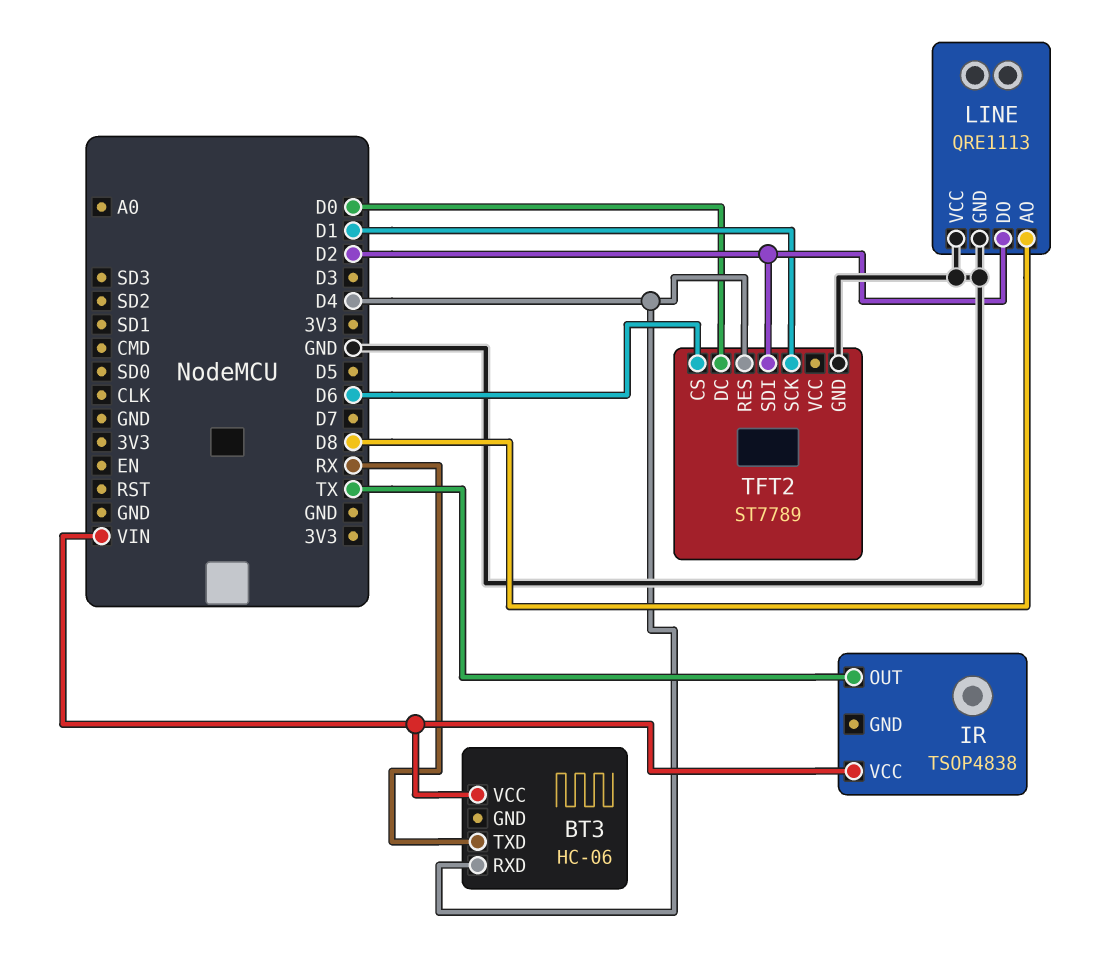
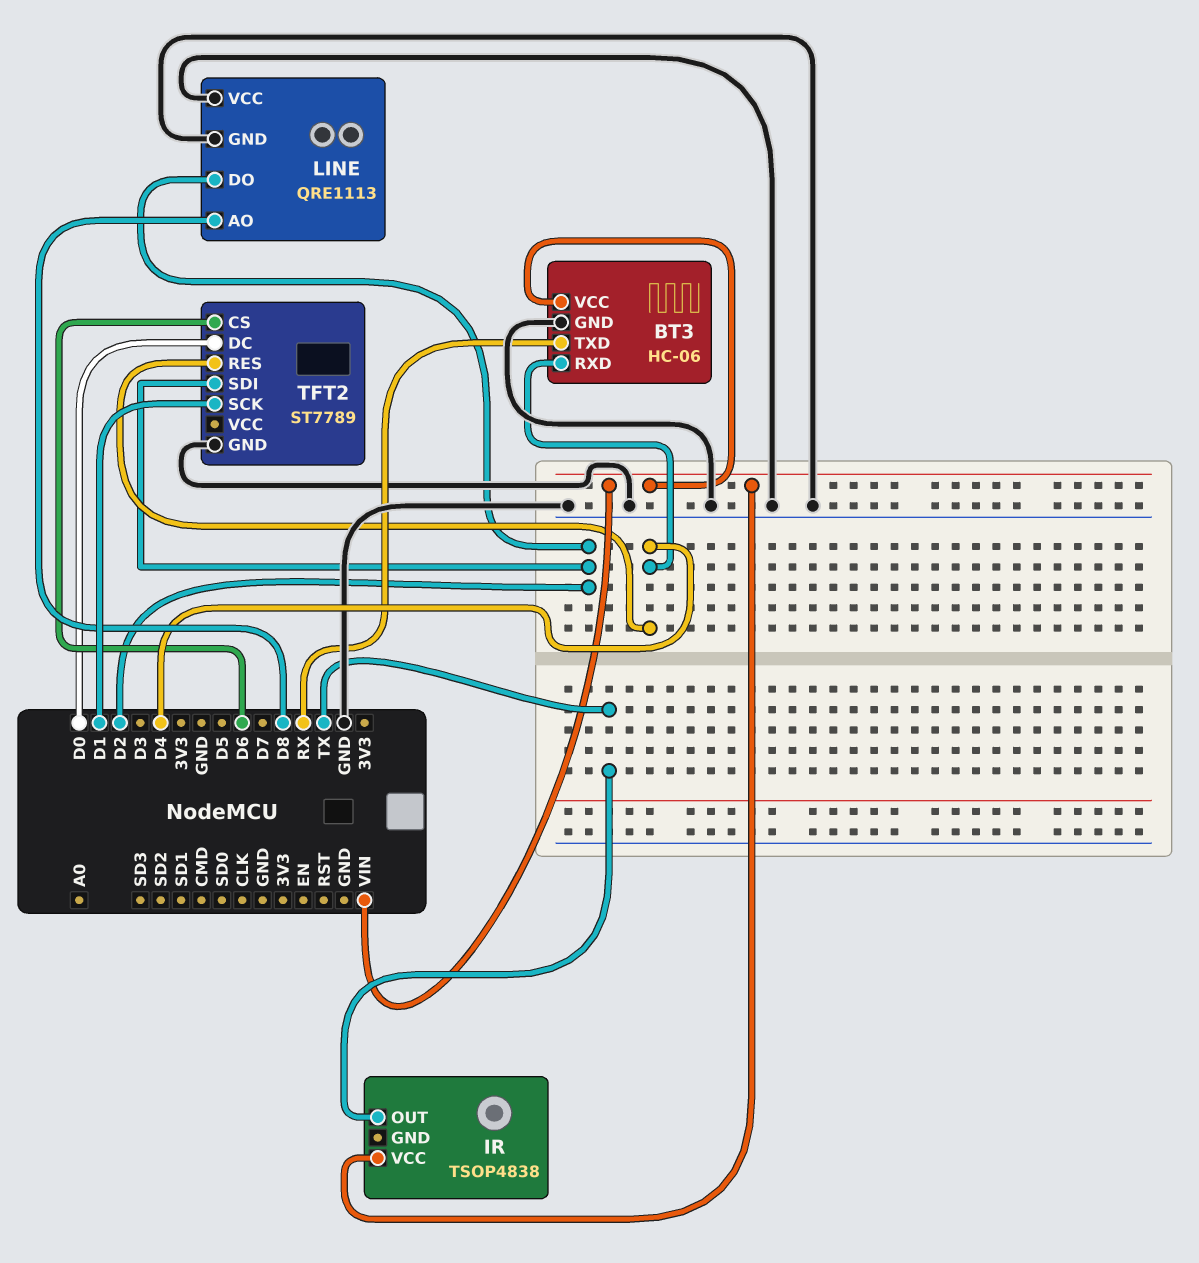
BT3 pin GND: none -> GND

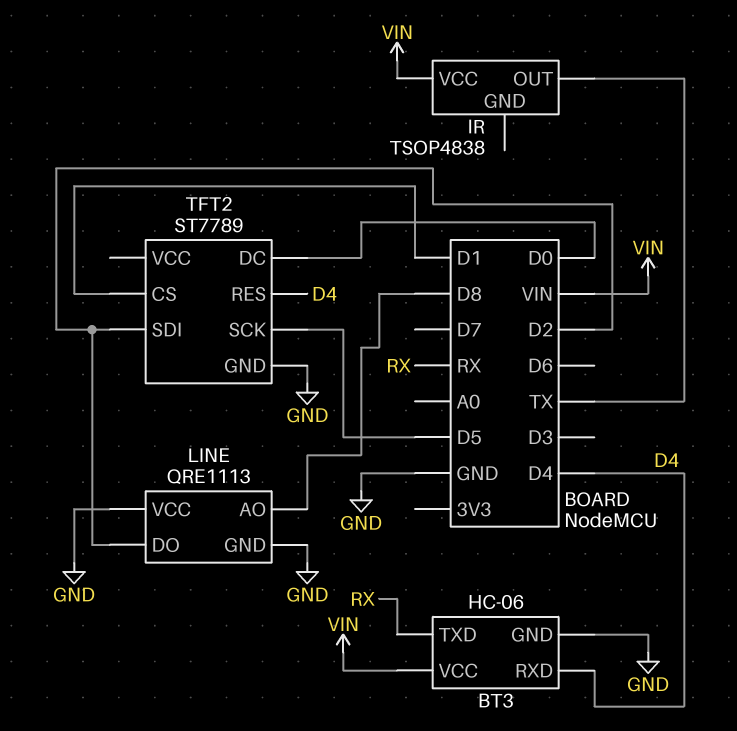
TFT2 pin CS: D6 -> D1
TFT2 pin SCK: D1 -> D5

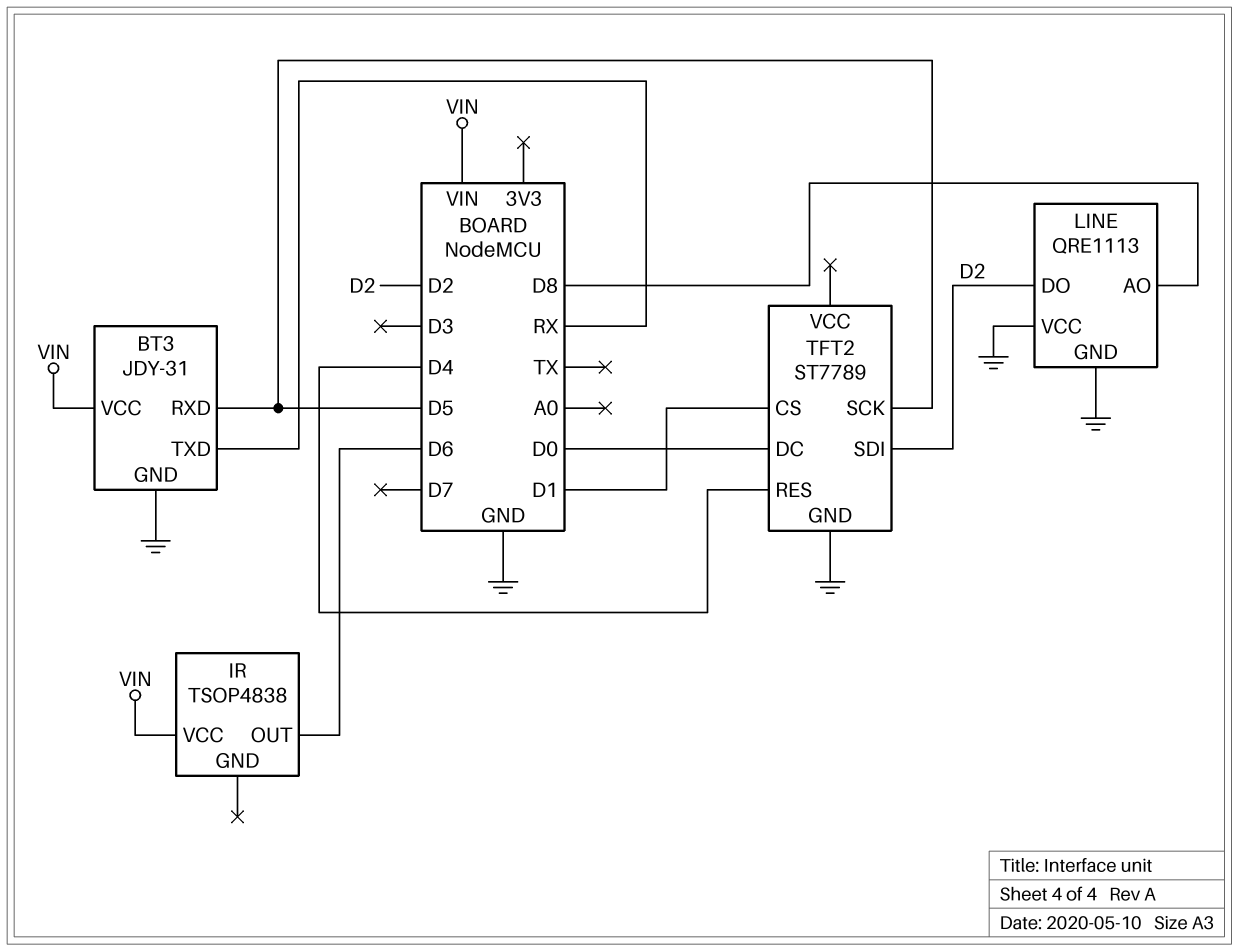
BT3: HC-06 -> JDY-31
BT3 pin RXD: D4 -> D5
IR pin OUT: TX -> D6

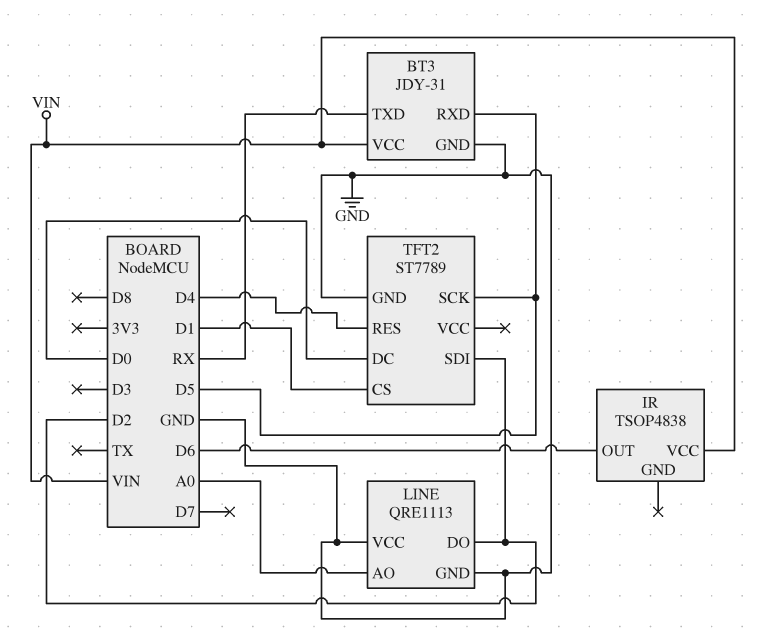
LINE pin AO: D8 -> A0

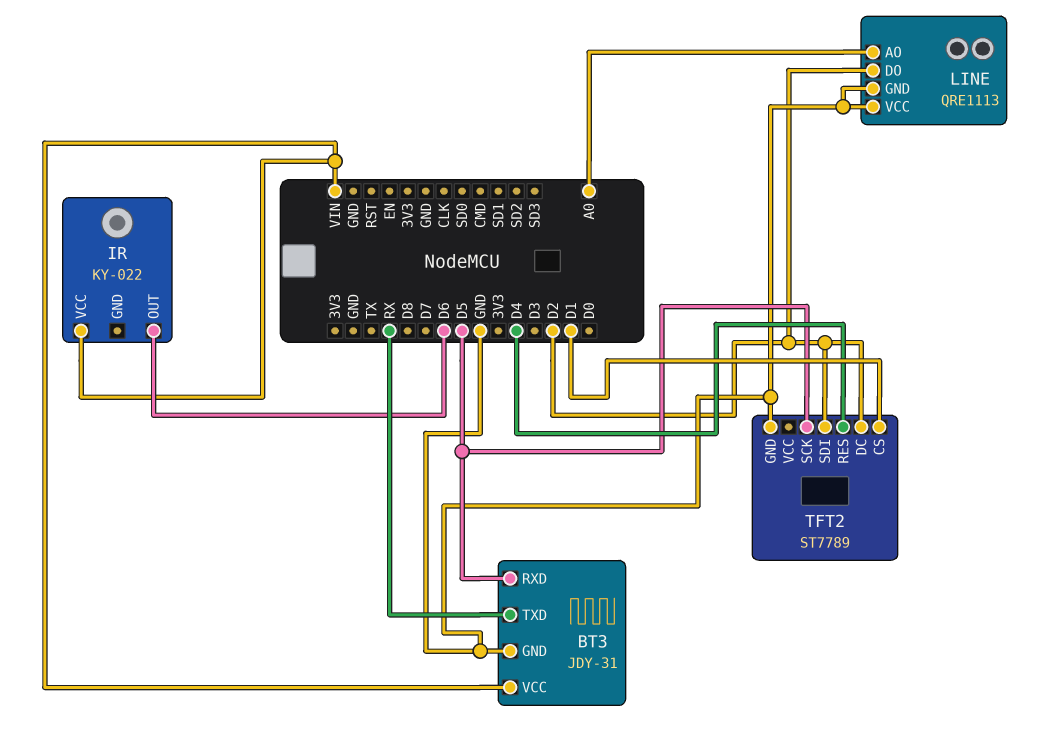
IR: TSOP4838 -> KY-022
TFT2 pin DC: D0 -> D2

